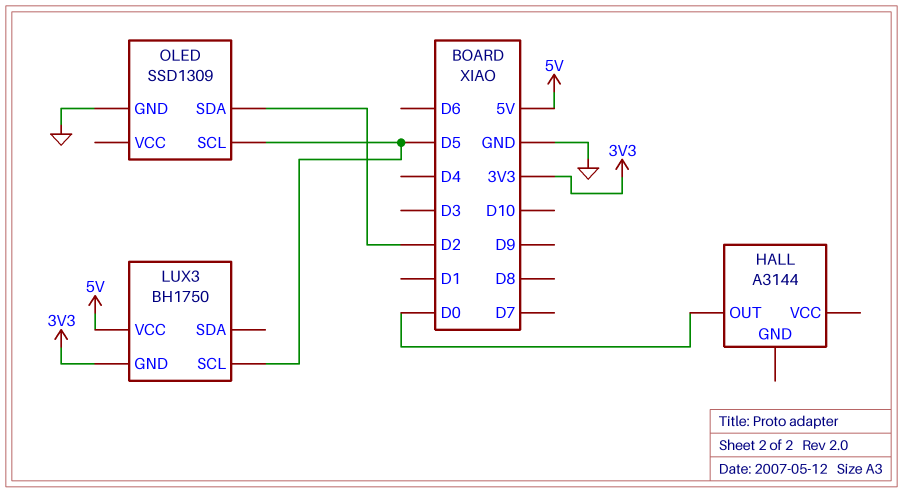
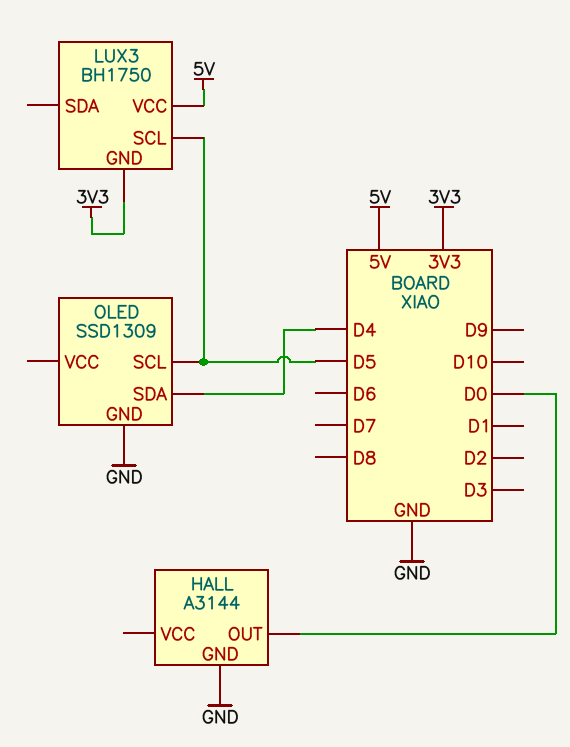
HALL pin GND: none -> GND
OLED pin SDA: D2 -> D4

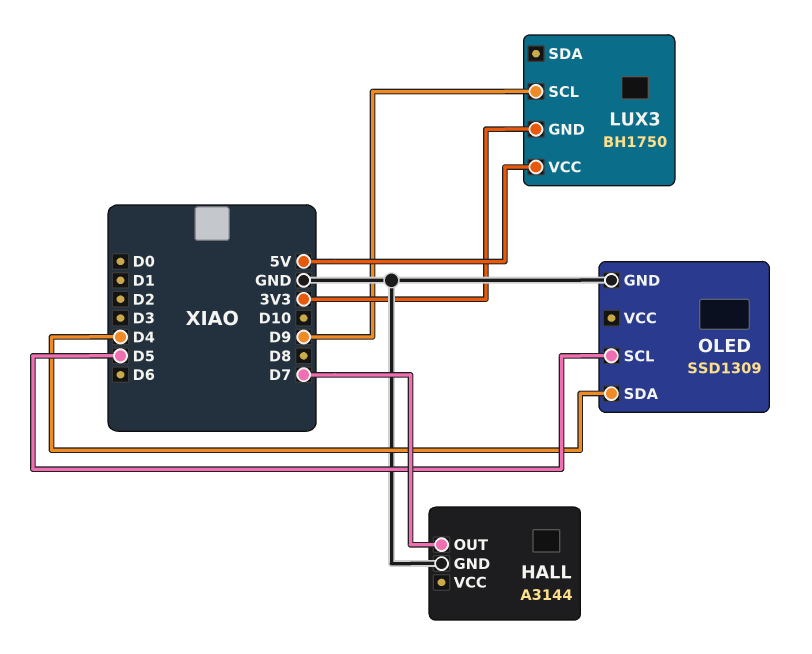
HALL pin OUT: D0 -> D7
LUX3 pin SCL: D5 -> D9

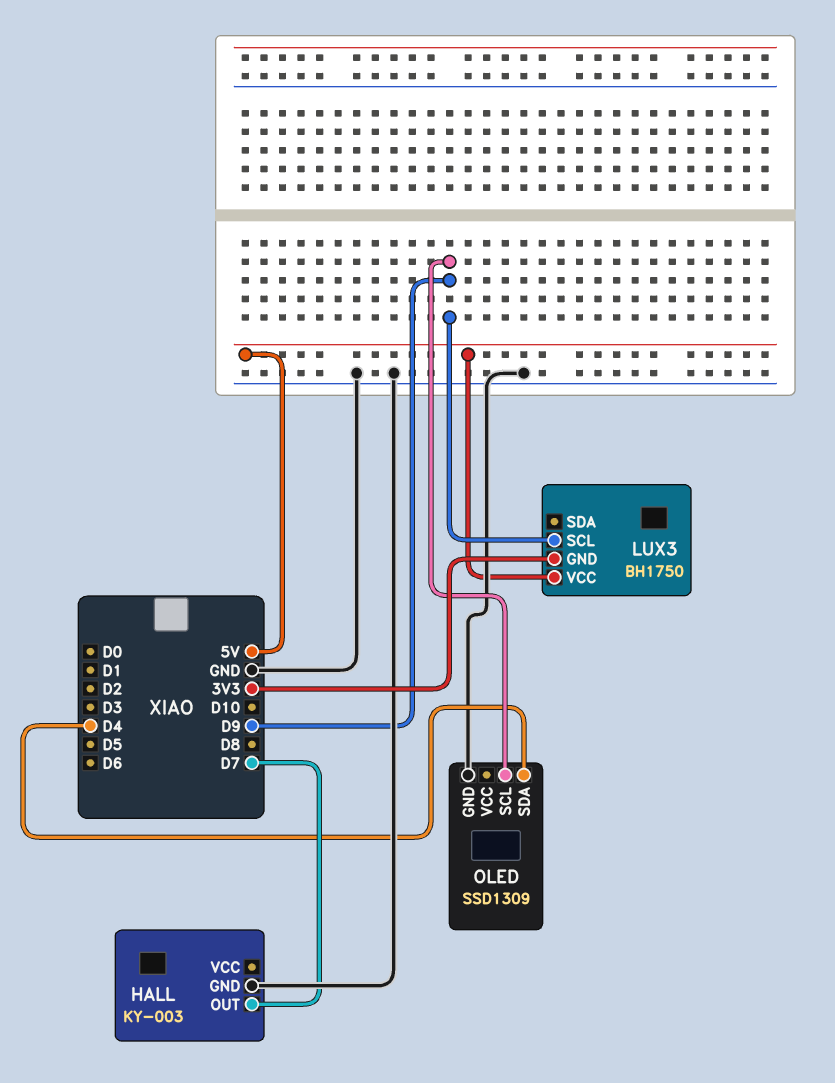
HALL: A3144 -> KY-003
OLED pin SCL: D5 -> D9

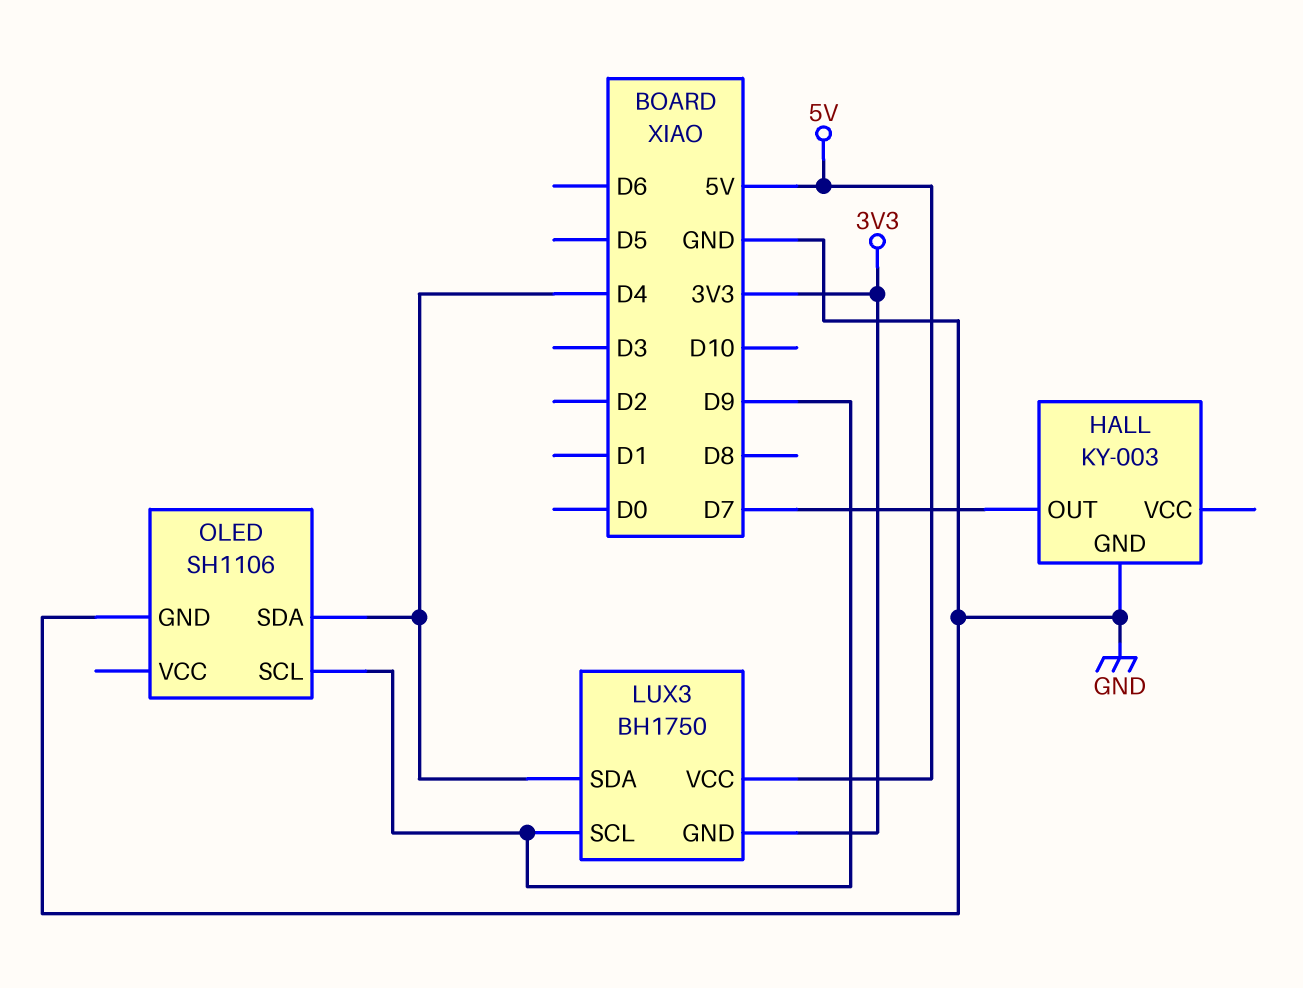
LUX3 pin SDA: none -> D4
OLED: SSD1309 -> SH1106

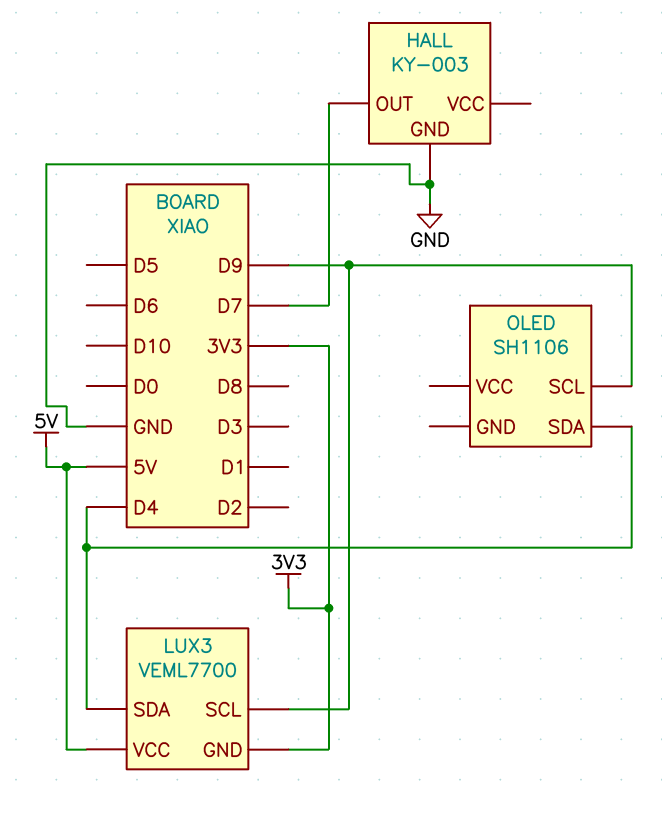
LUX3: BH1750 -> VEML7700
OLED pin GND: GND -> none

